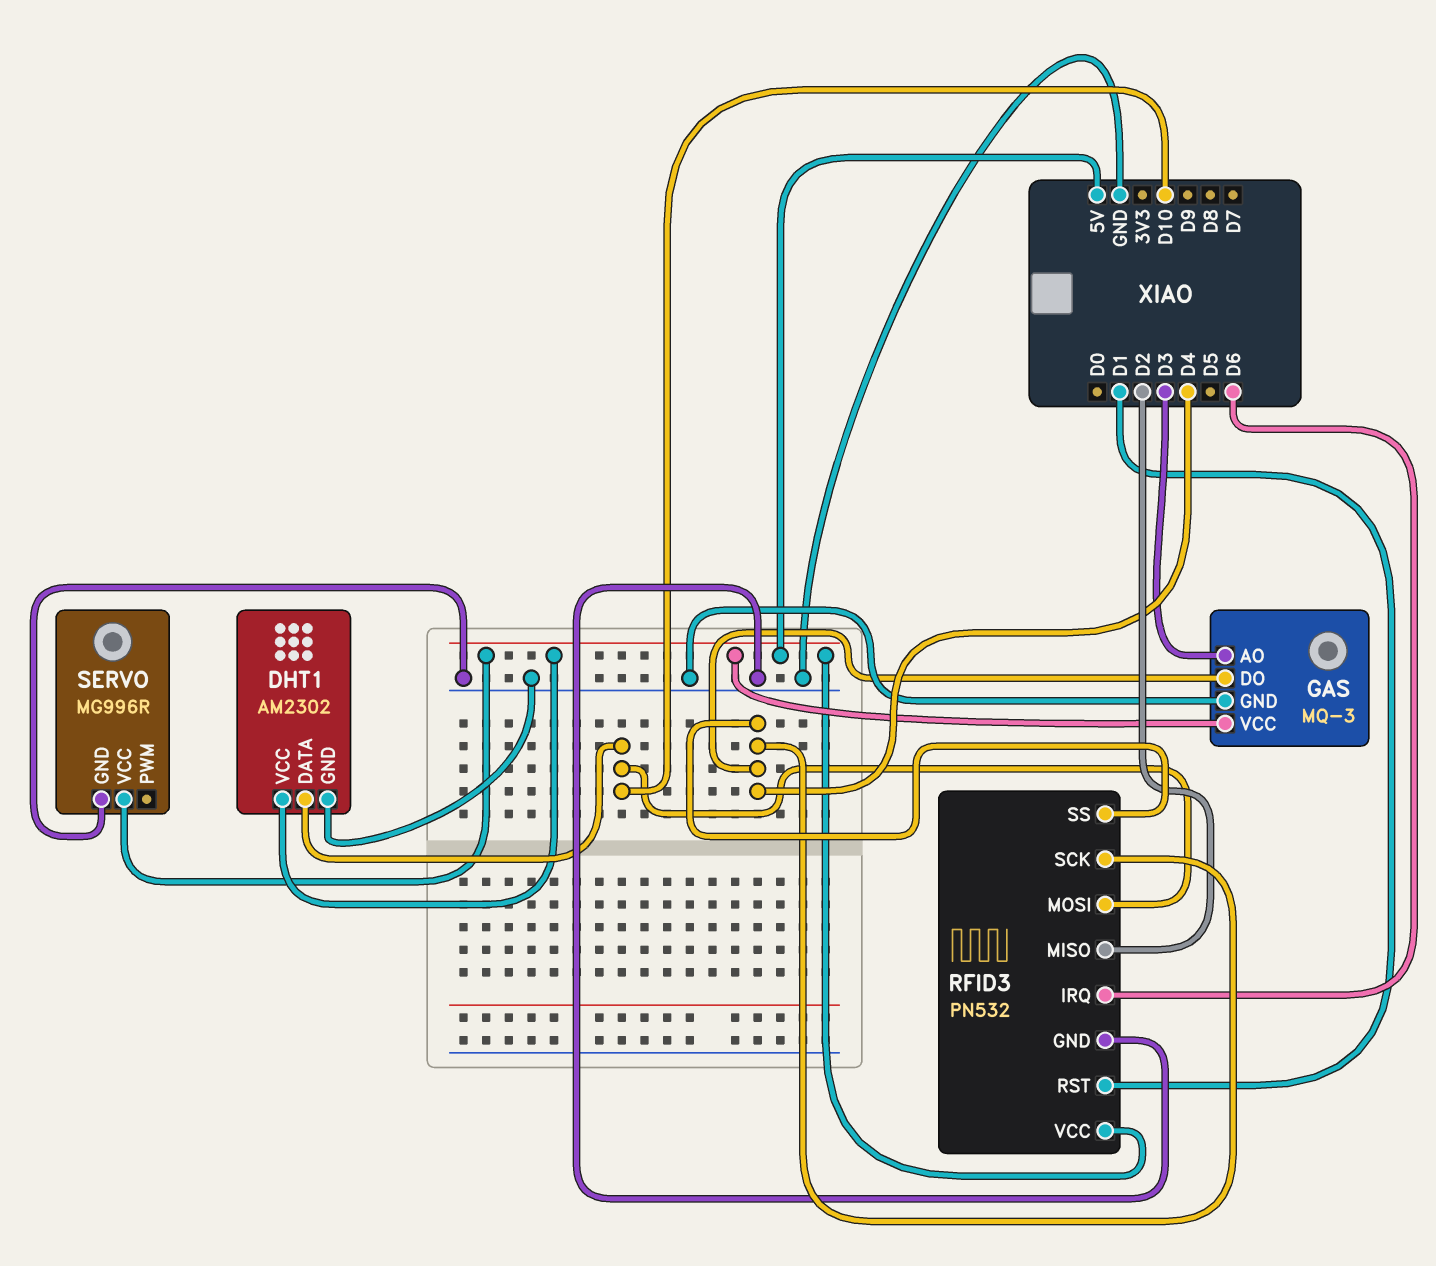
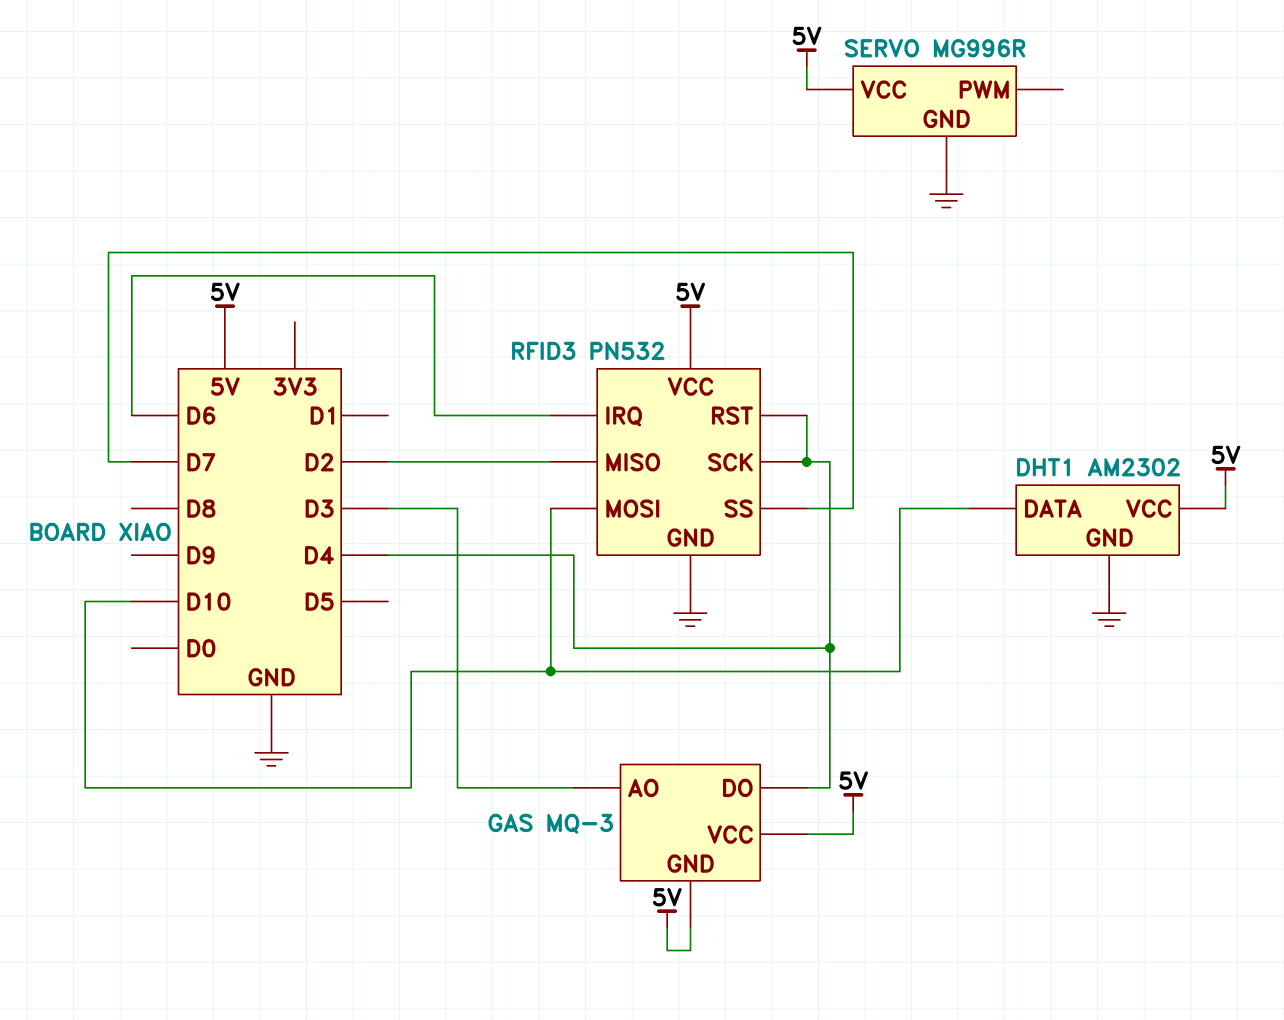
GAS pin GND: GND -> 5V
RFID3 pin RST: D1 -> D4
RFID3 pin SS: D4 -> D7

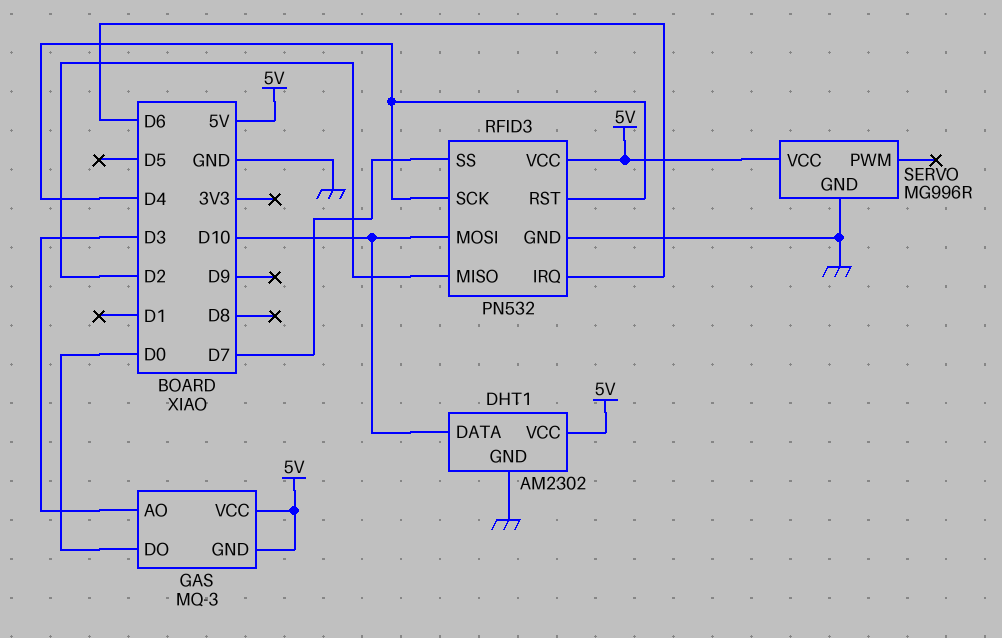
GAS pin DO: D4 -> D0

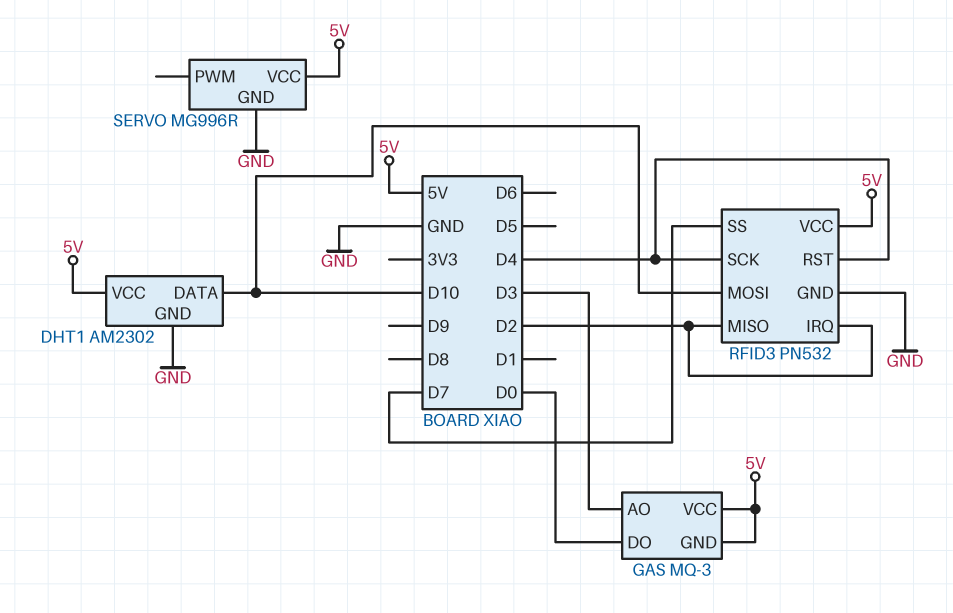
RFID3 pin IRQ: D6 -> D2

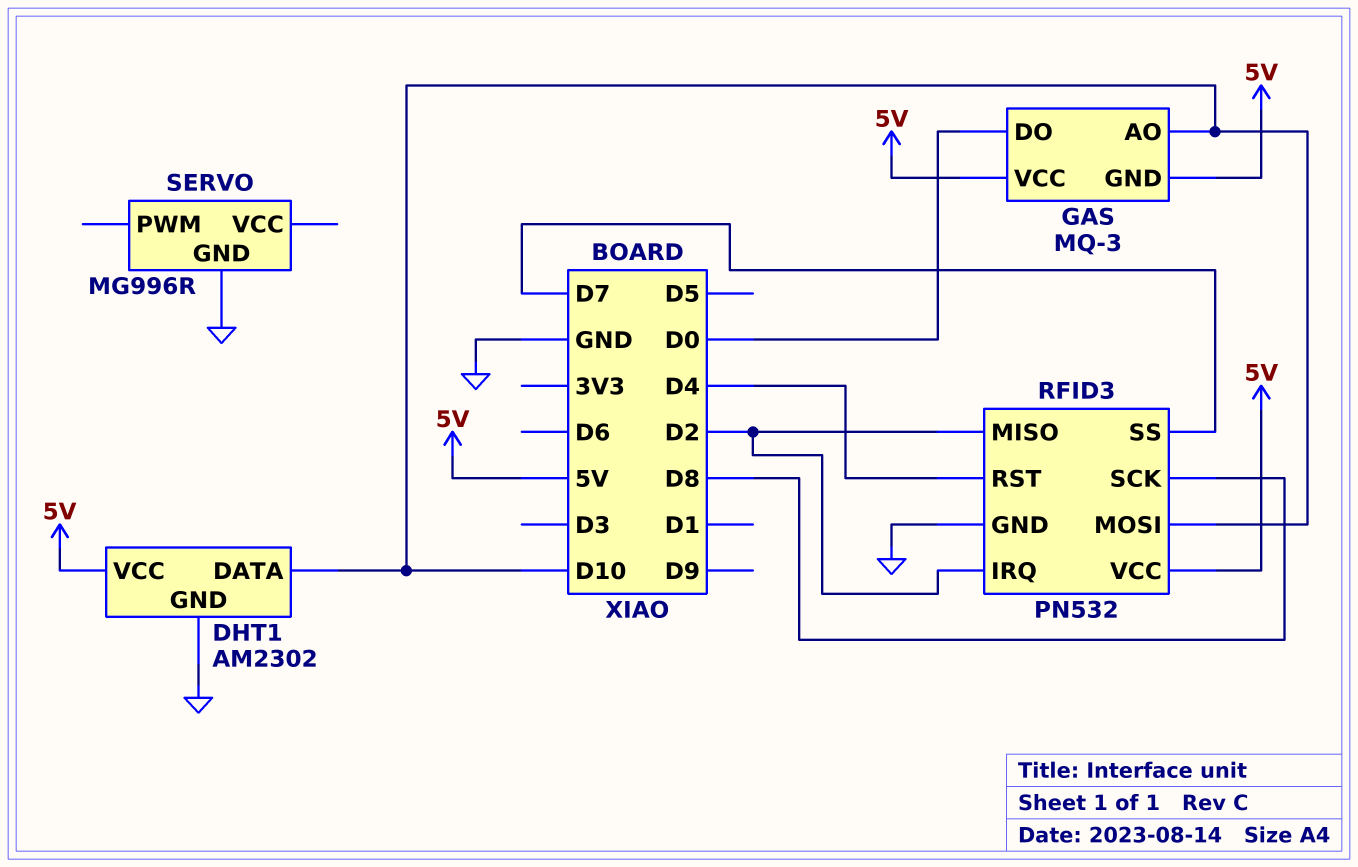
GAS pin AO: D3 -> D10
RFID3 pin SCK: D4 -> D8
SERVO pin VCC: 5V -> none

